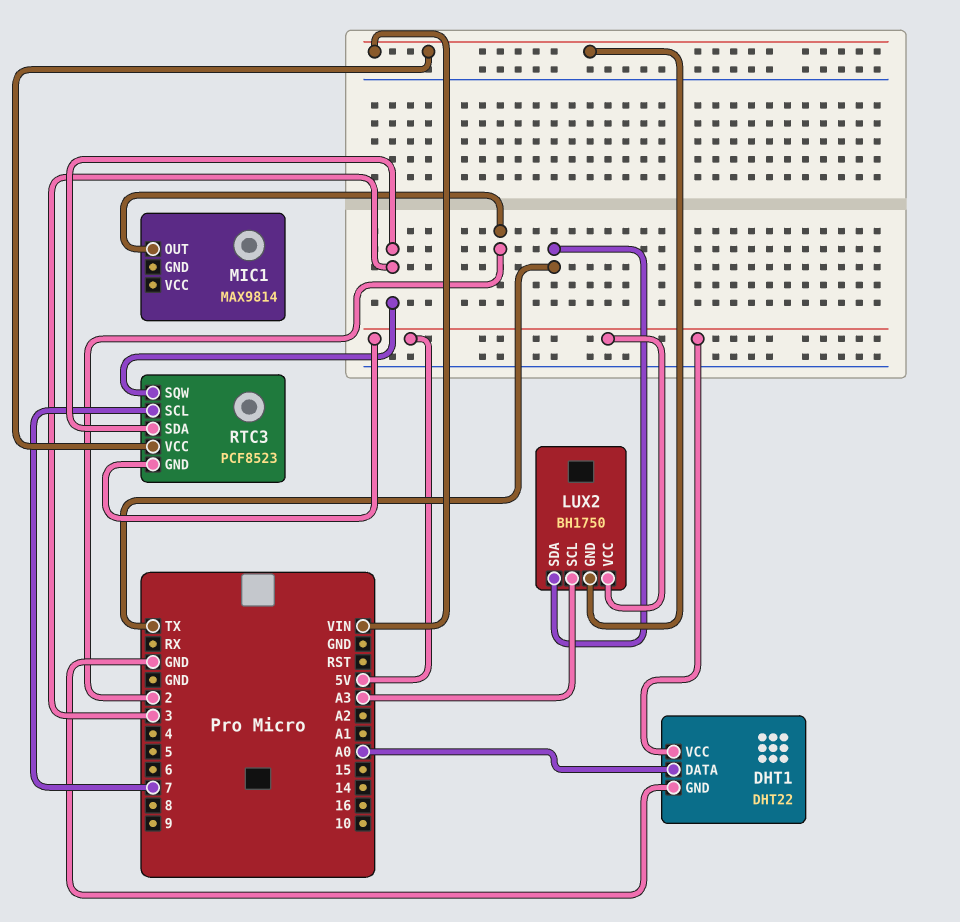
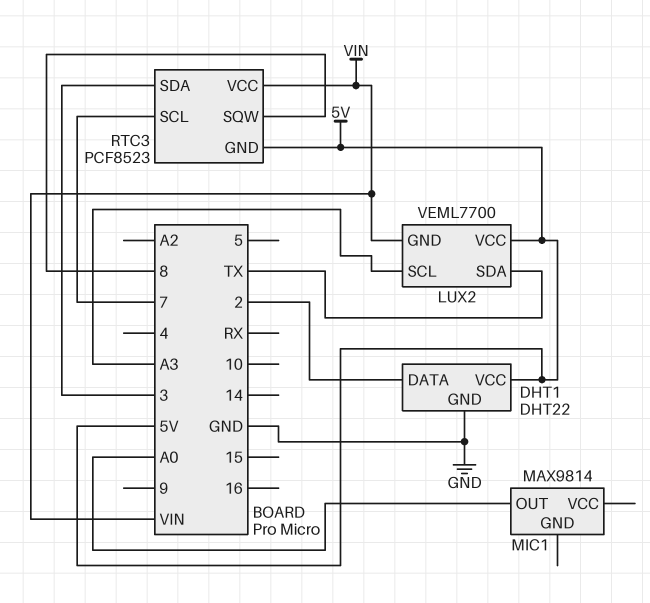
DHT1 pin DATA: A0 -> 2
LUX2: BH1750 -> VEML7700
MIC1 pin OUT: 2 -> A0
RTC3 pin SQW: 3 -> 8

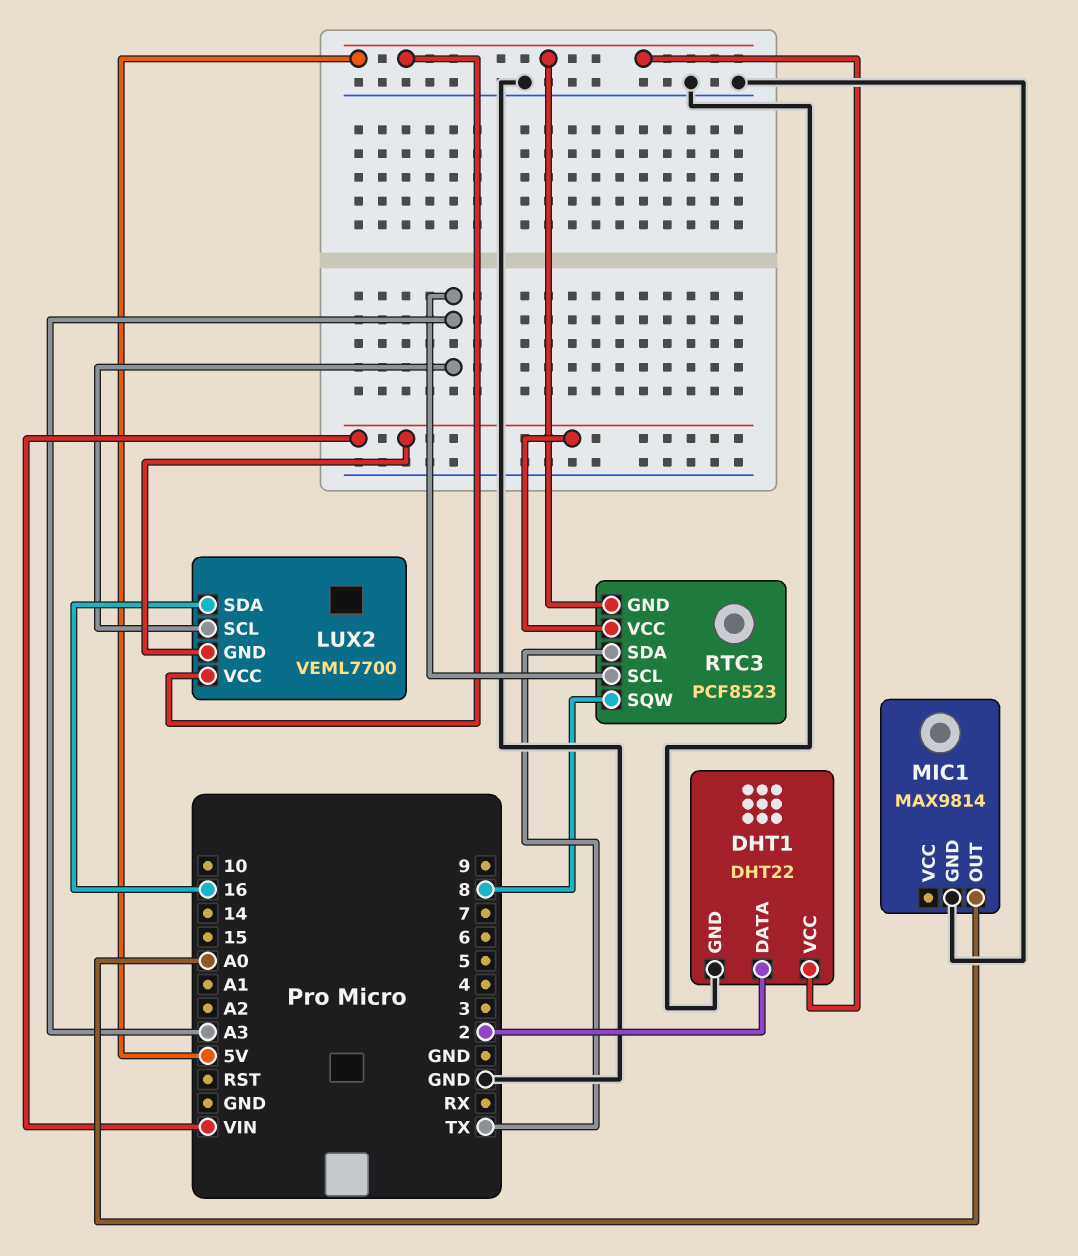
LUX2 pin SDA: TX -> 16
MIC1 pin GND: none -> GND
RTC3 pin SCL: 7 -> A3
RTC3 pin SDA: 3 -> TX

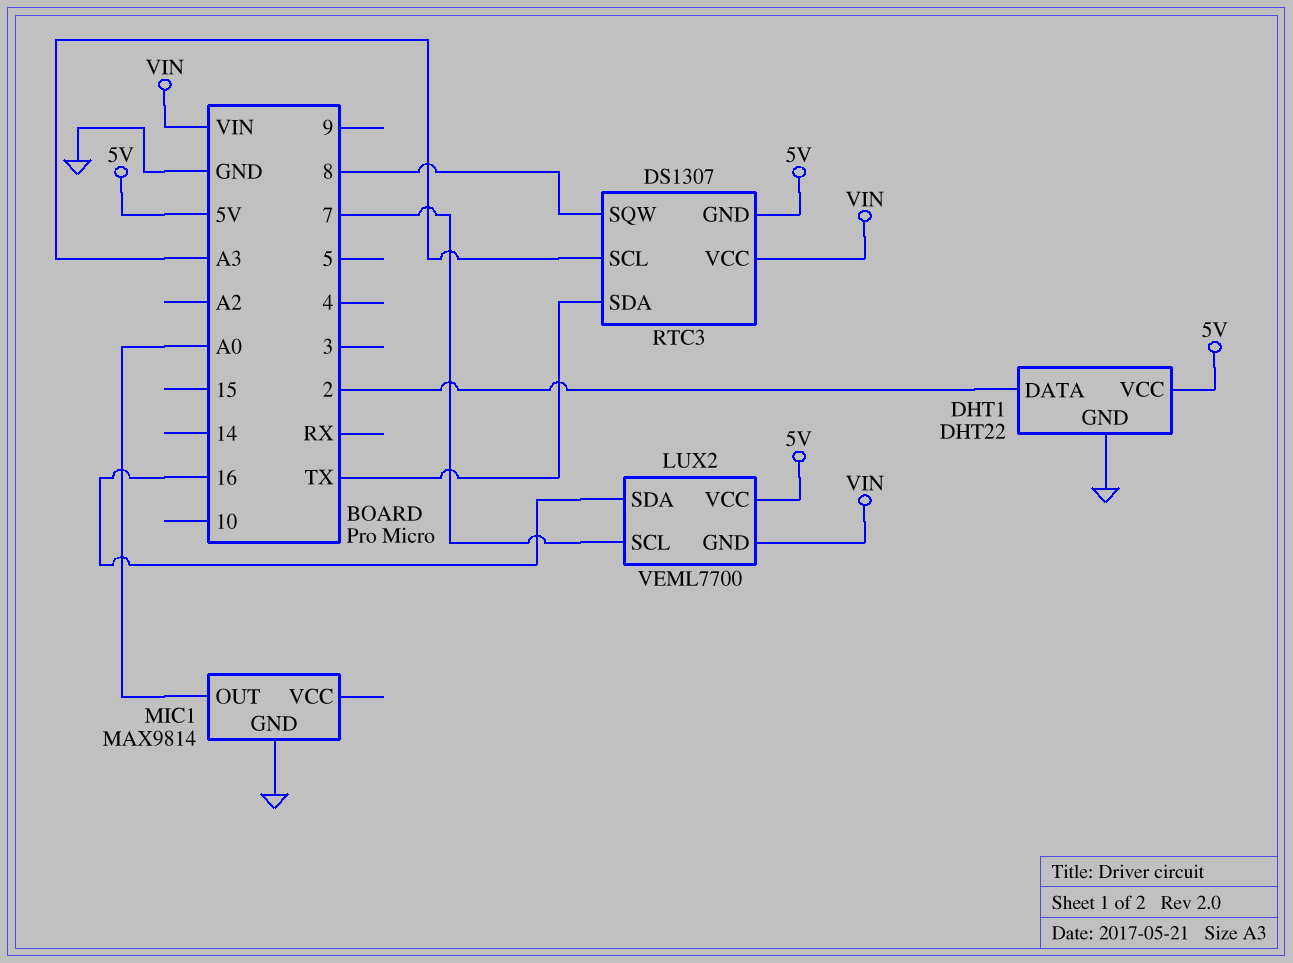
LUX2 pin SCL: A3 -> 7
RTC3: PCF8523 -> DS1307

